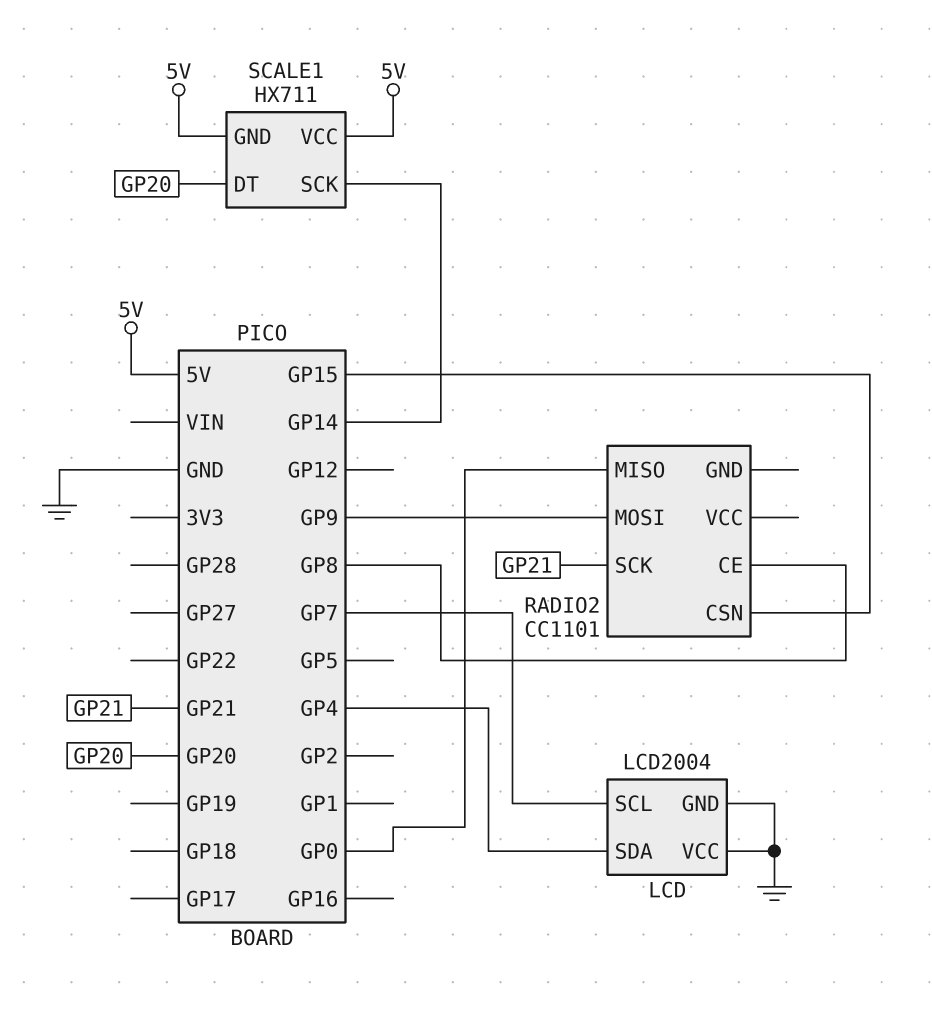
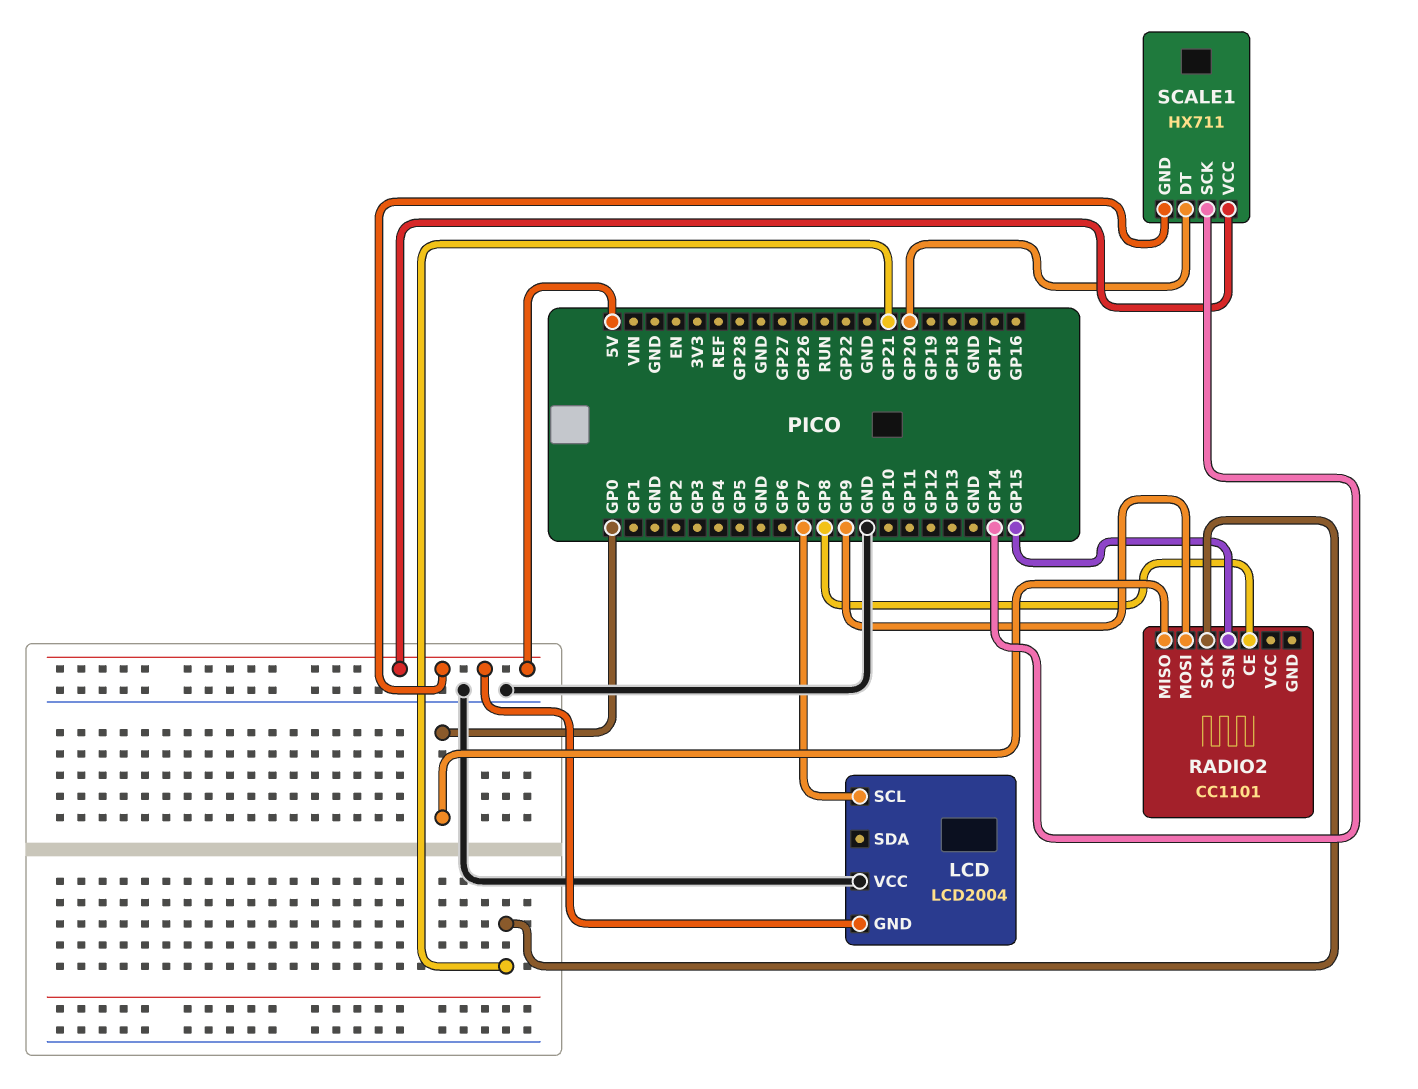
LCD pin GND: GND -> 5V
LCD pin SDA: GP4 -> none

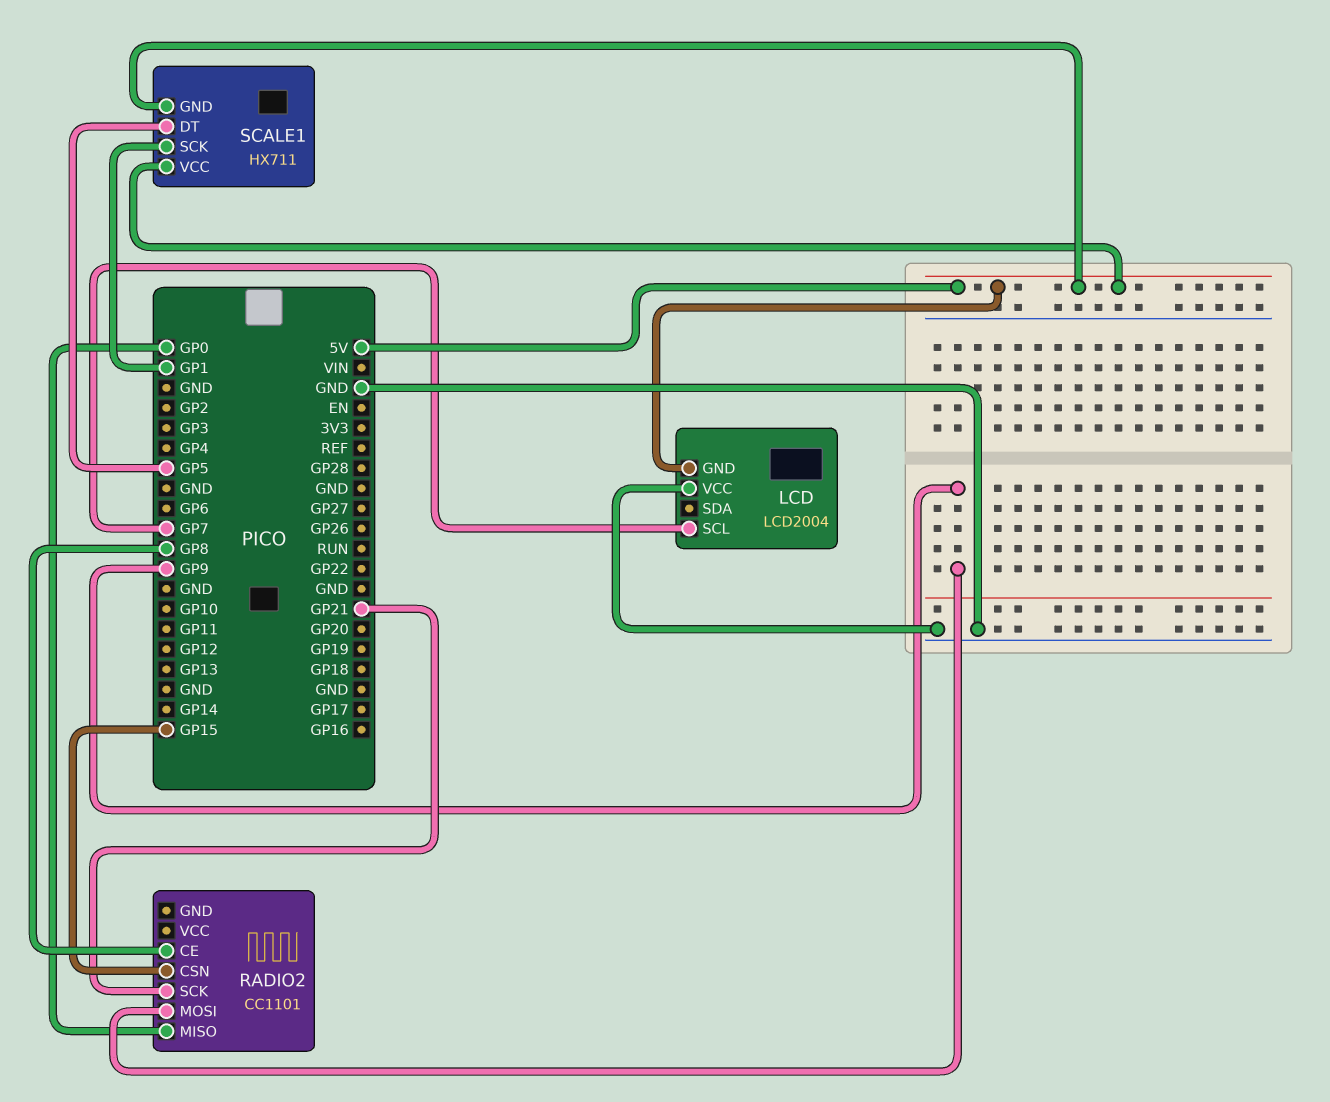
SCALE1 pin DT: GP20 -> GP5
SCALE1 pin SCK: GP14 -> GP1

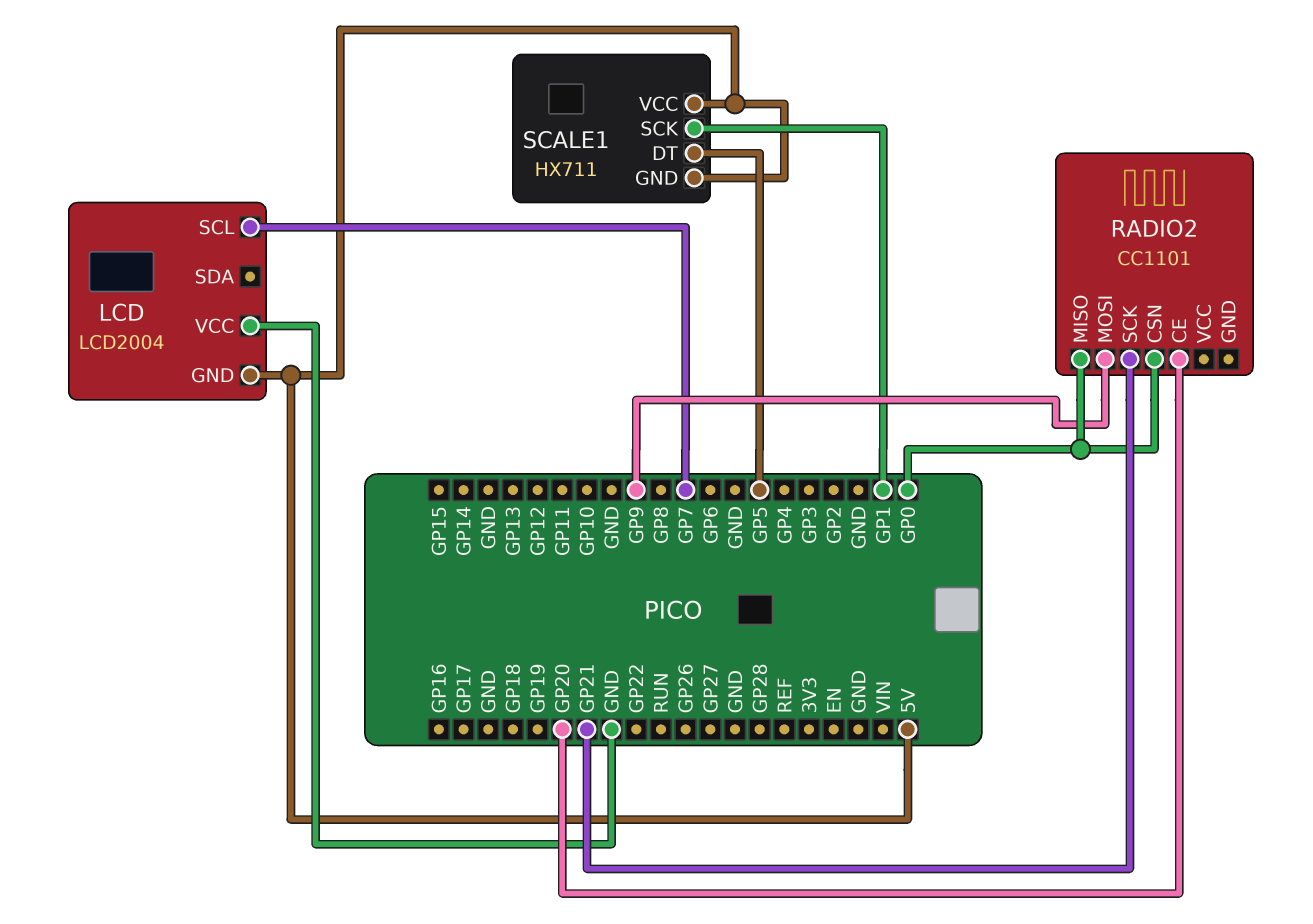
RADIO2 pin CE: GP8 -> GP20
RADIO2 pin CSN: GP15 -> GP0

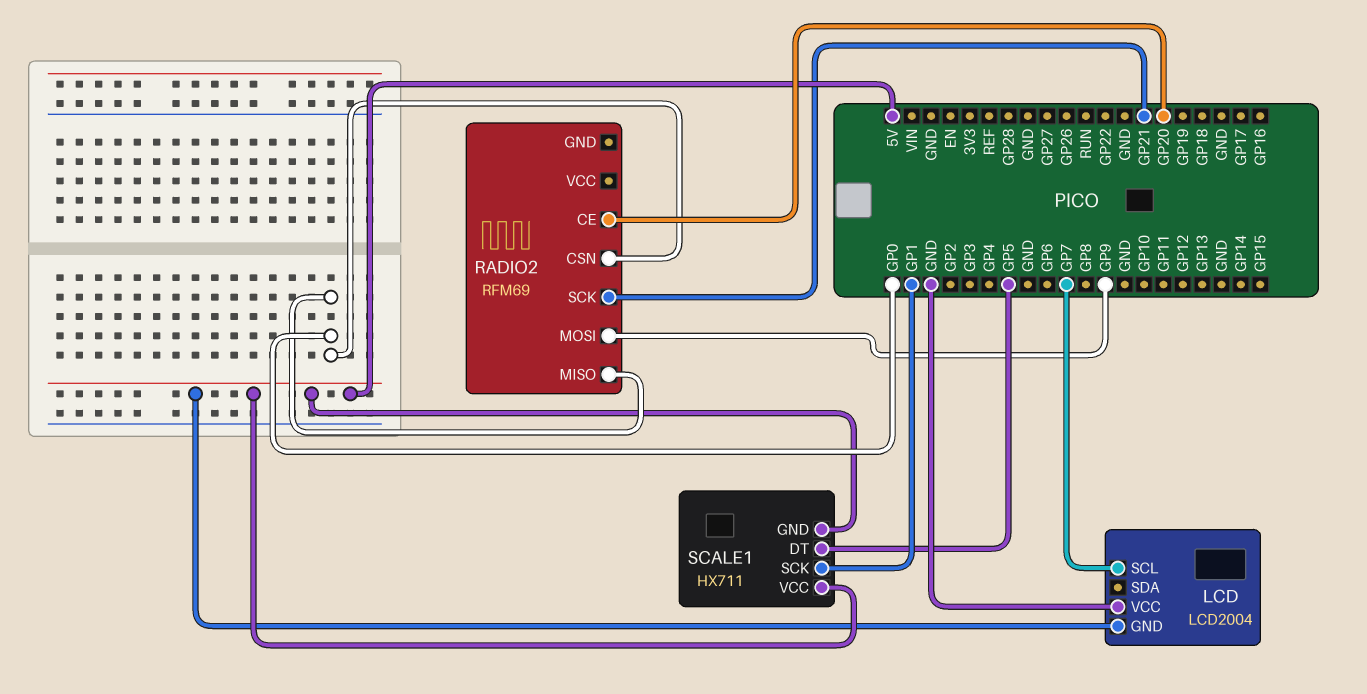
RADIO2: CC1101 -> RFM69

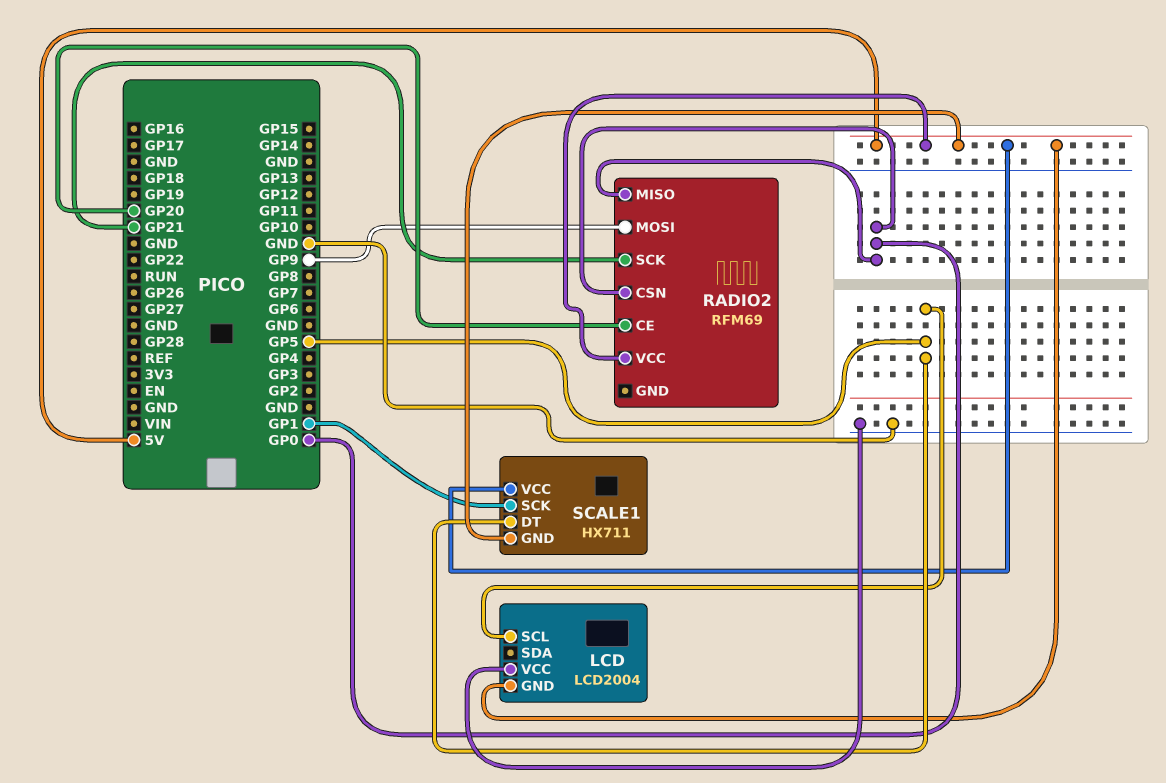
LCD pin SCL: GP7 -> GP5
RADIO2 pin VCC: none -> 5V

